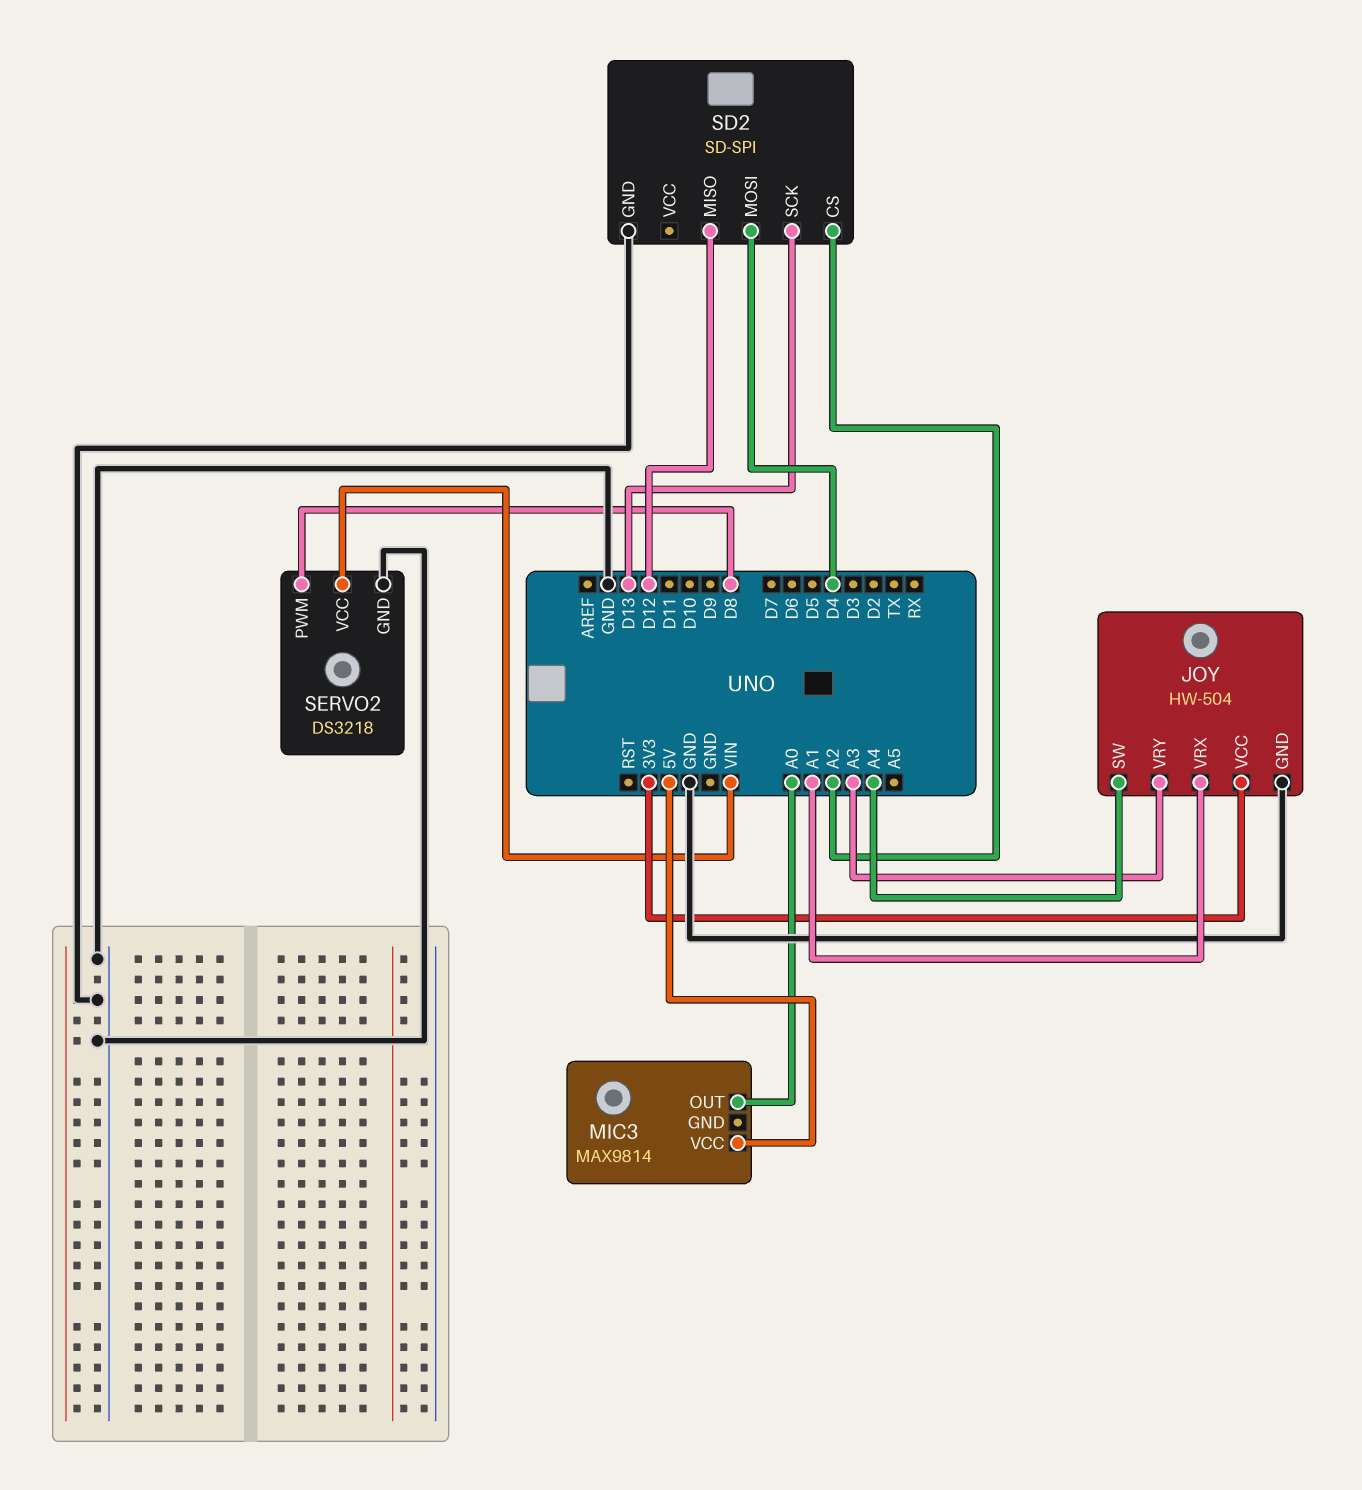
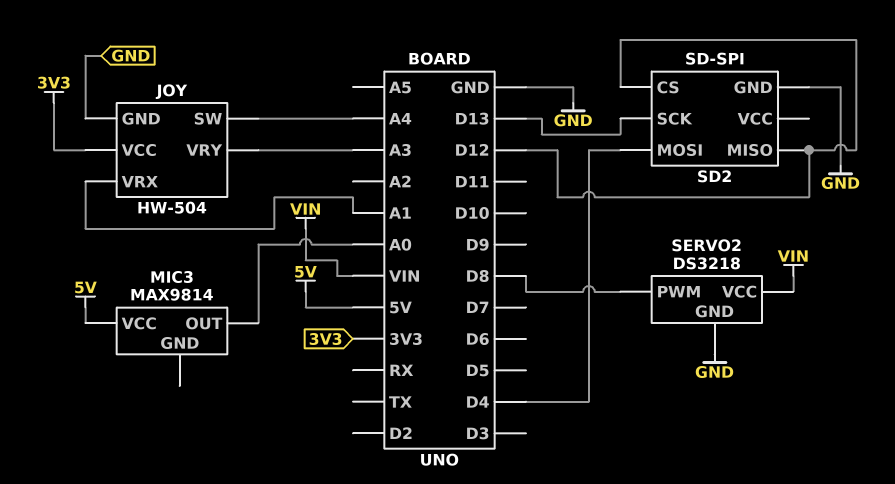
SD2 pin CS: A2 -> D12

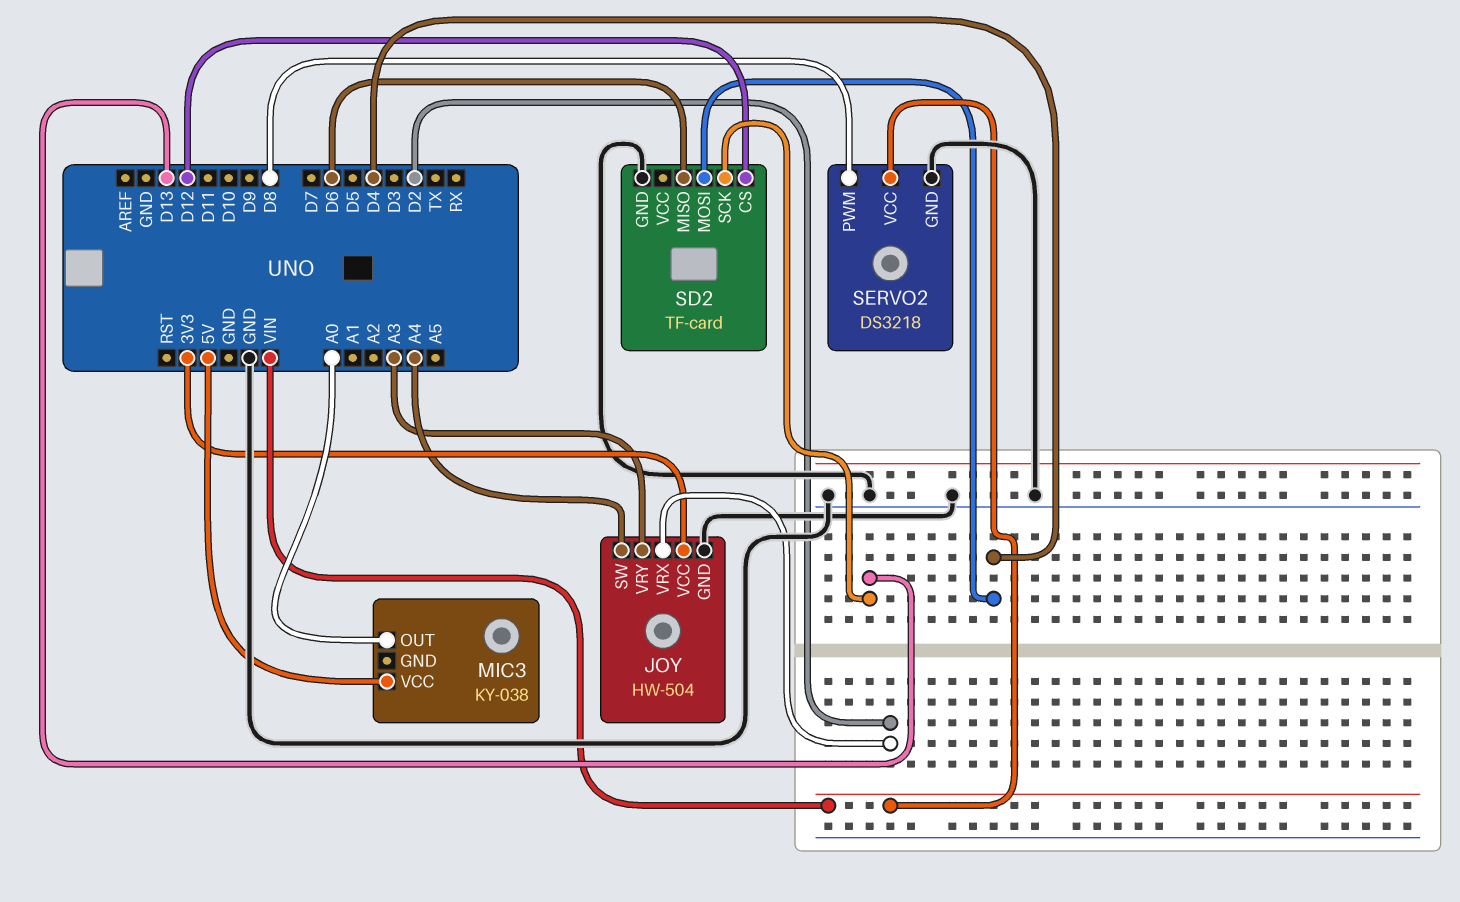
JOY pin VRX: A1 -> D2
MIC3: MAX9814 -> KY-038
SD2: SD-SPI -> TF-card
SD2 pin MISO: D12 -> D6

